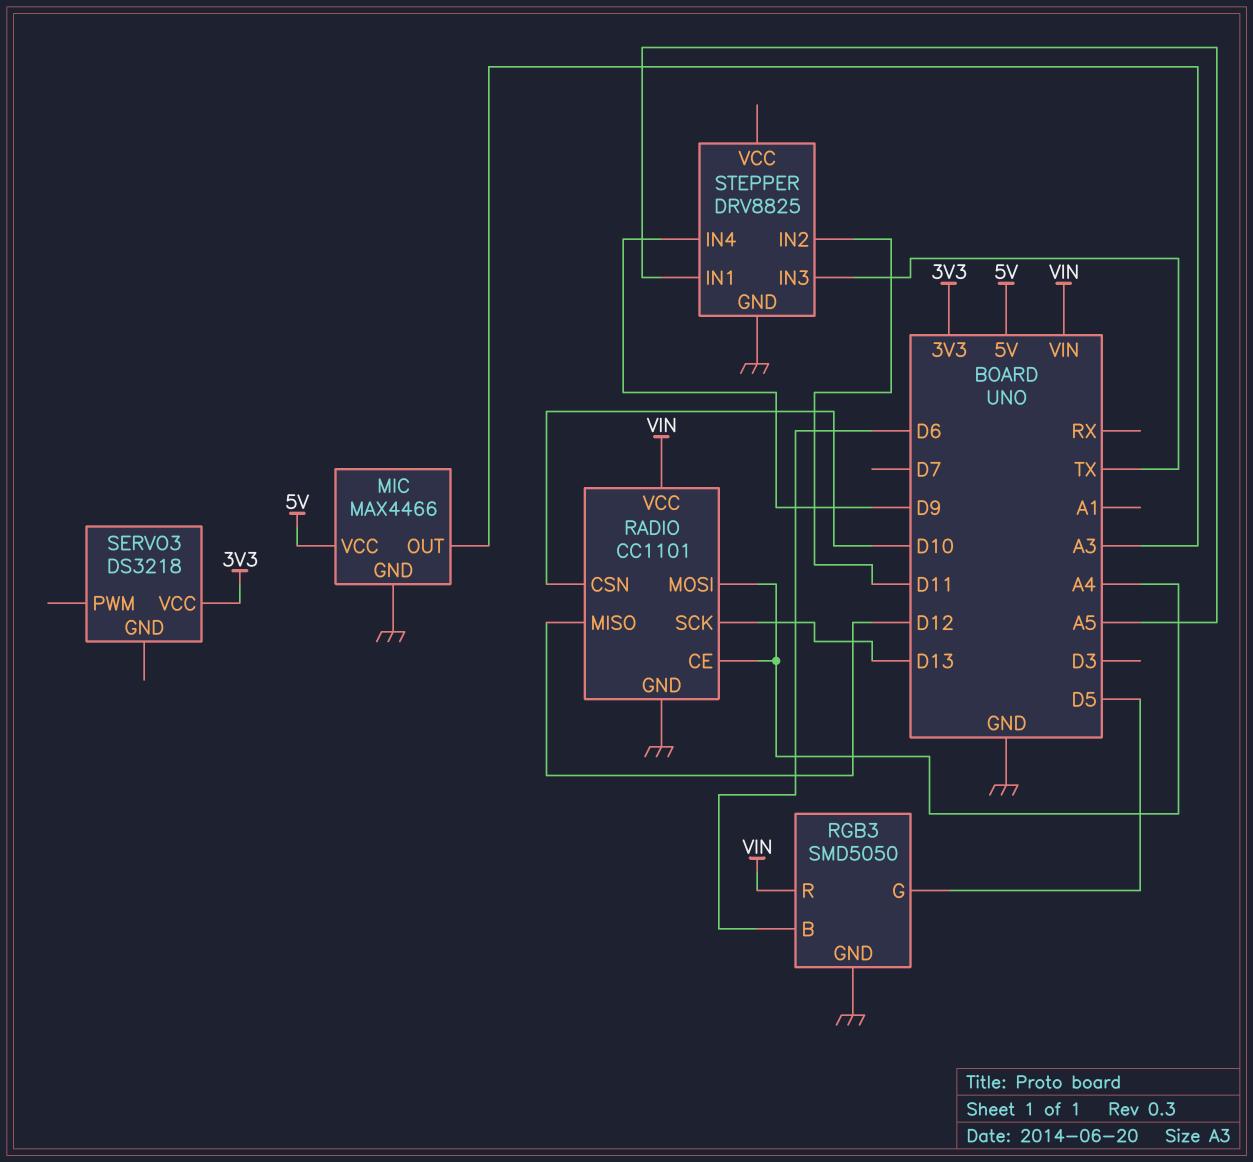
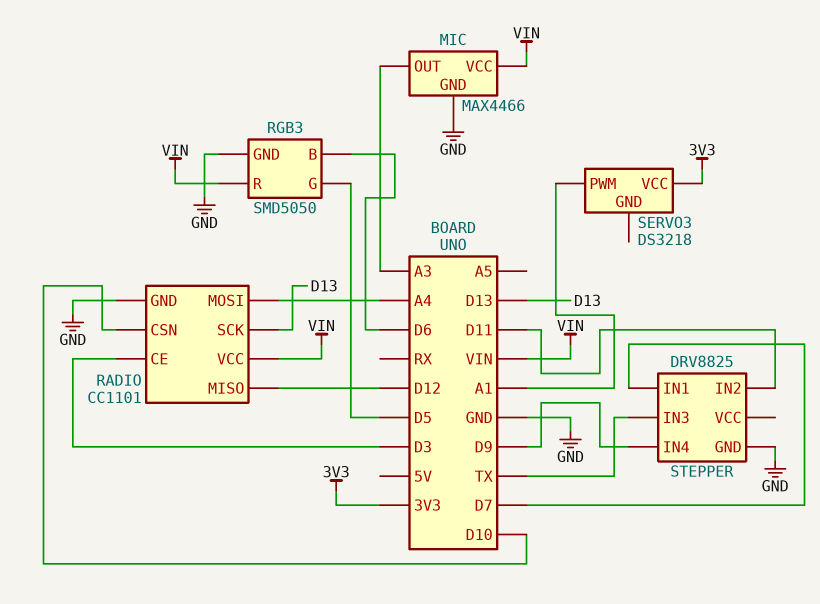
MIC pin VCC: 5V -> VIN
RADIO pin CE: A4 -> D3
SERVO3 pin PWM: none -> A1
STEPPER pin IN1: A5 -> D7

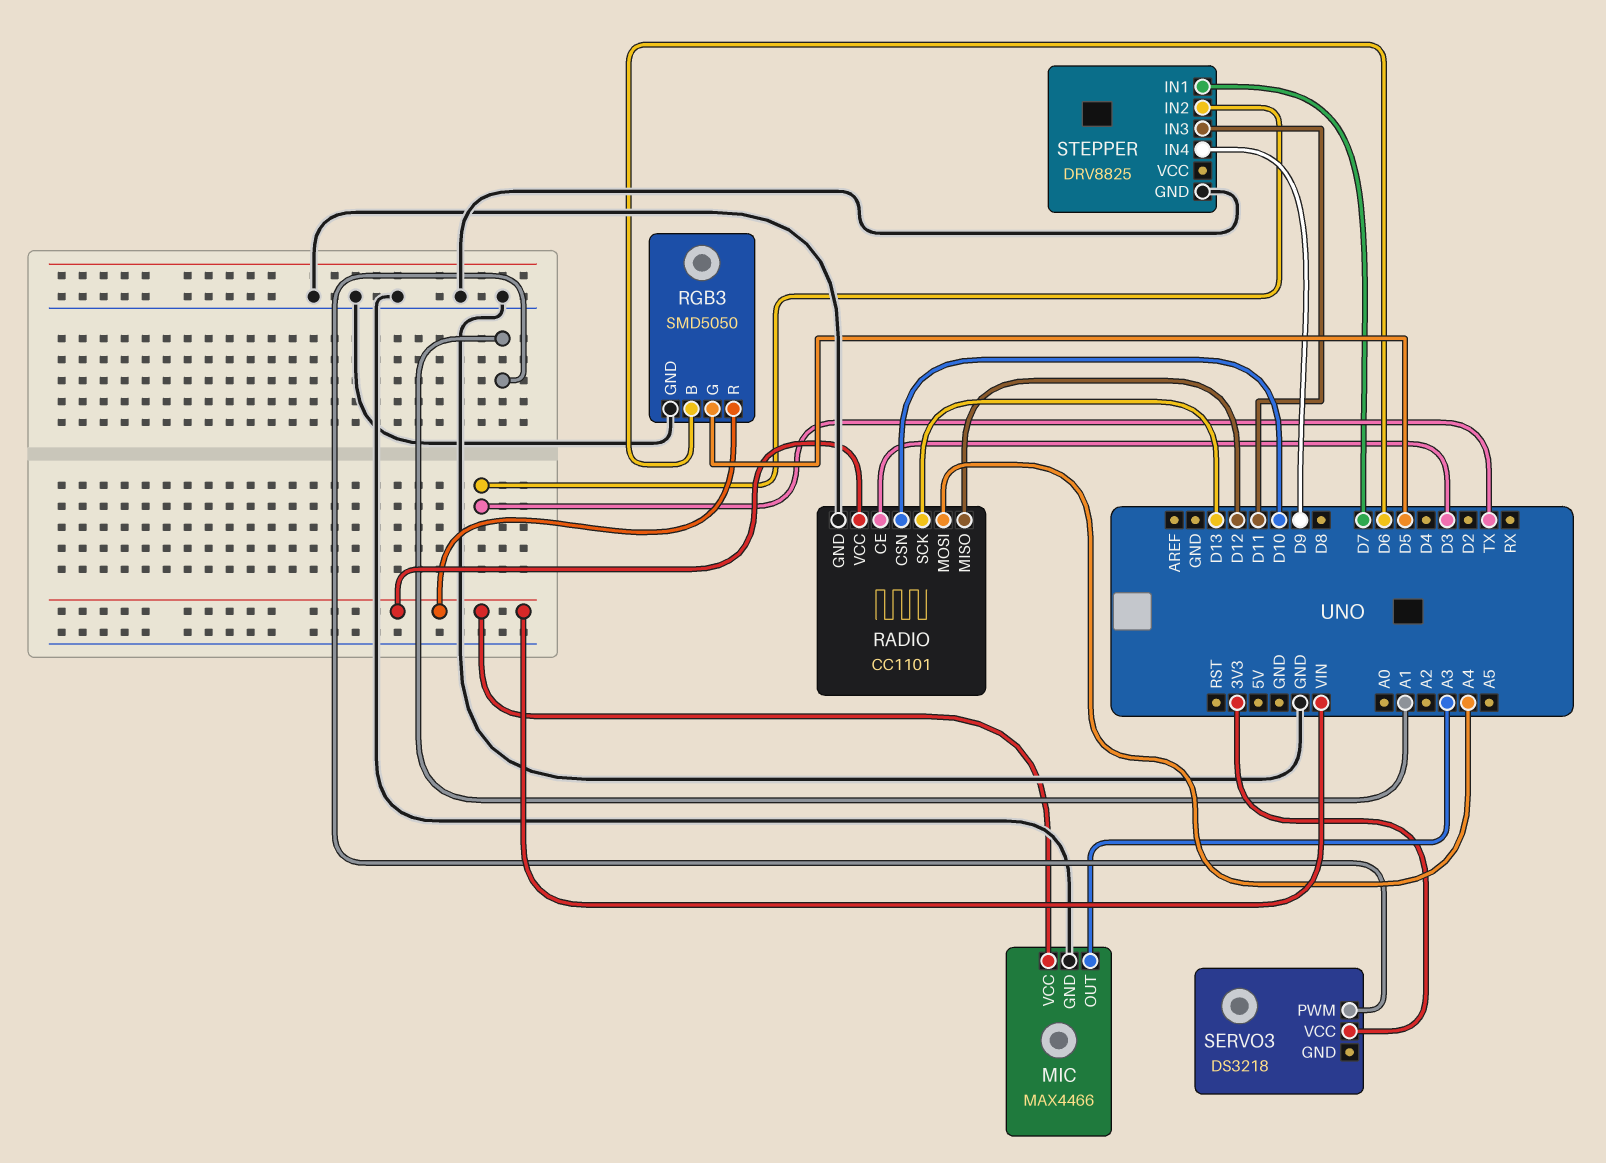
STEPPER pin IN2: D11 -> TX
STEPPER pin IN3: TX -> D11

